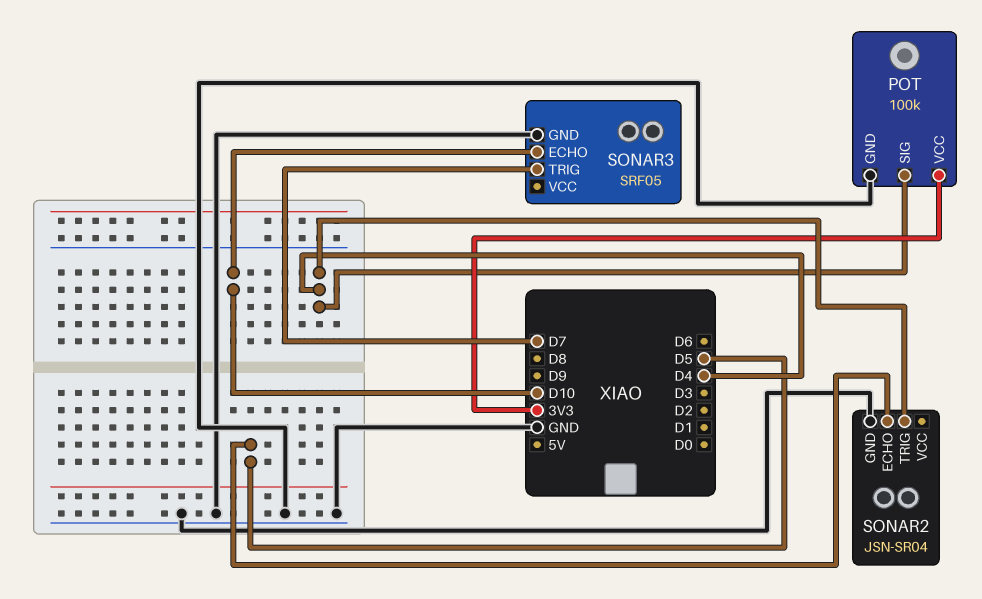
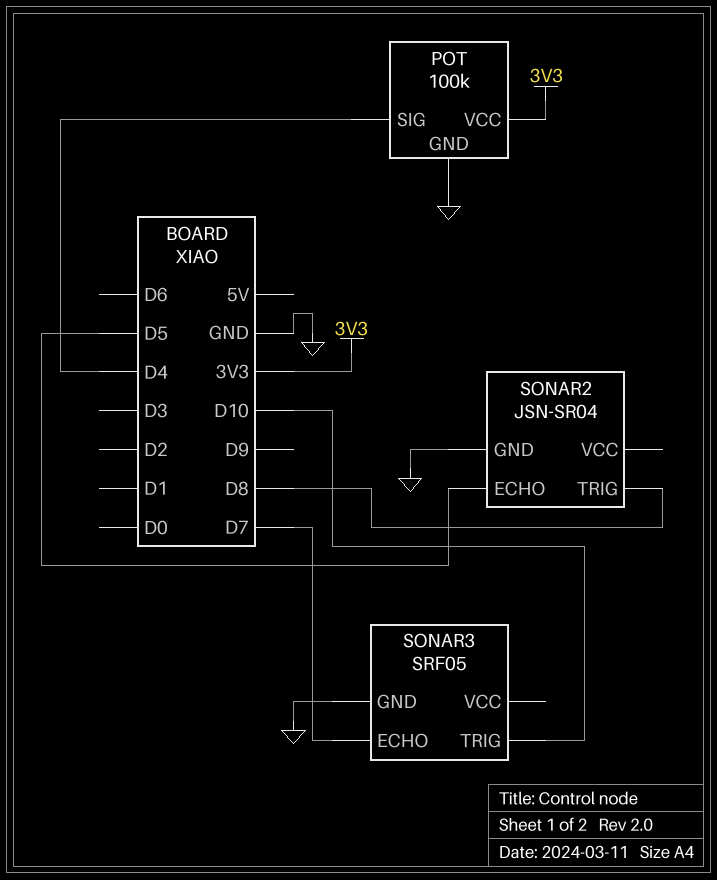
SONAR2 pin TRIG: D4 -> D8
SONAR3 pin ECHO: D10 -> D7
SONAR3 pin TRIG: D7 -> D10

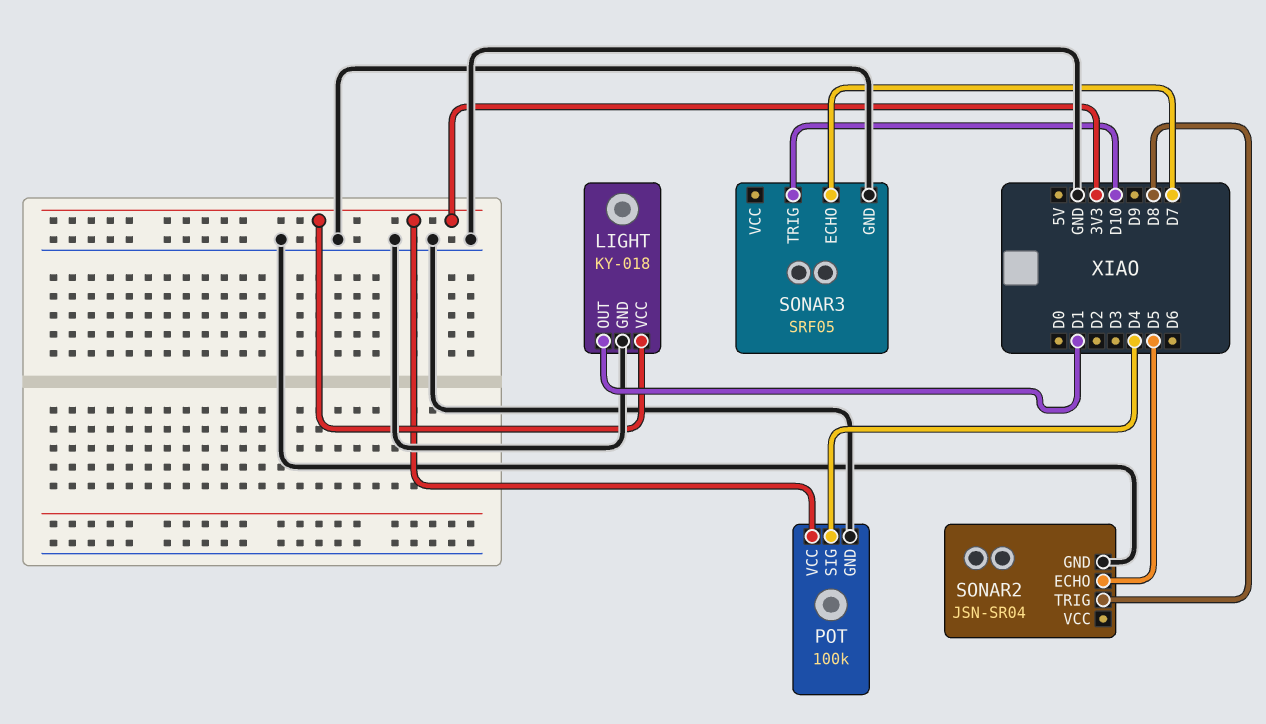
LIGHT: none -> KY-018
LIGHT pin GND: none -> GND
LIGHT pin OUT: none -> D1
LIGHT pin VCC: none -> 3V3

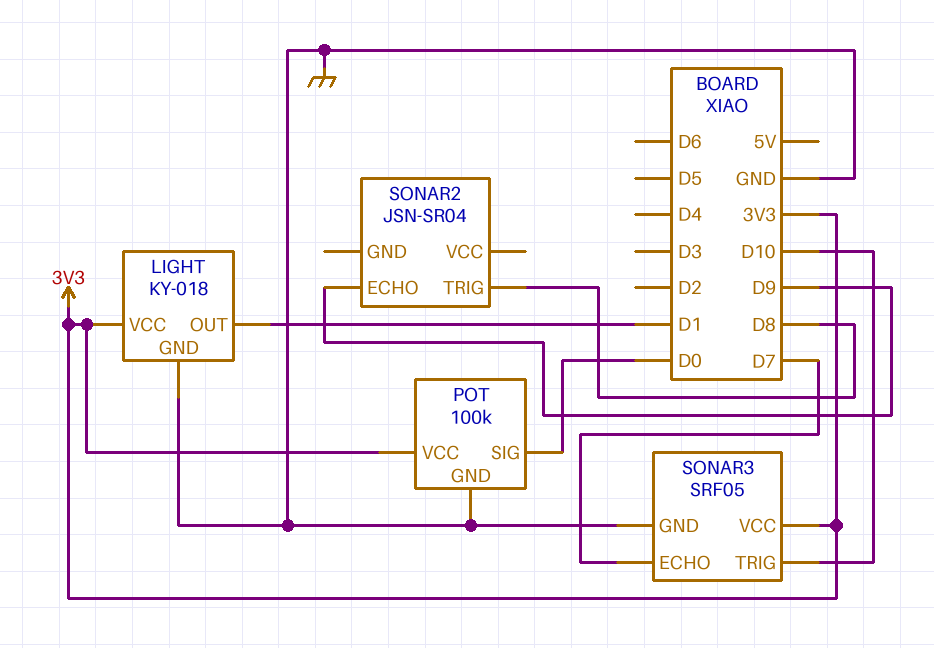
POT pin SIG: D4 -> D0
SONAR2 pin ECHO: D5 -> D9
SONAR2 pin GND: GND -> none
SONAR3 pin VCC: none -> 3V3

